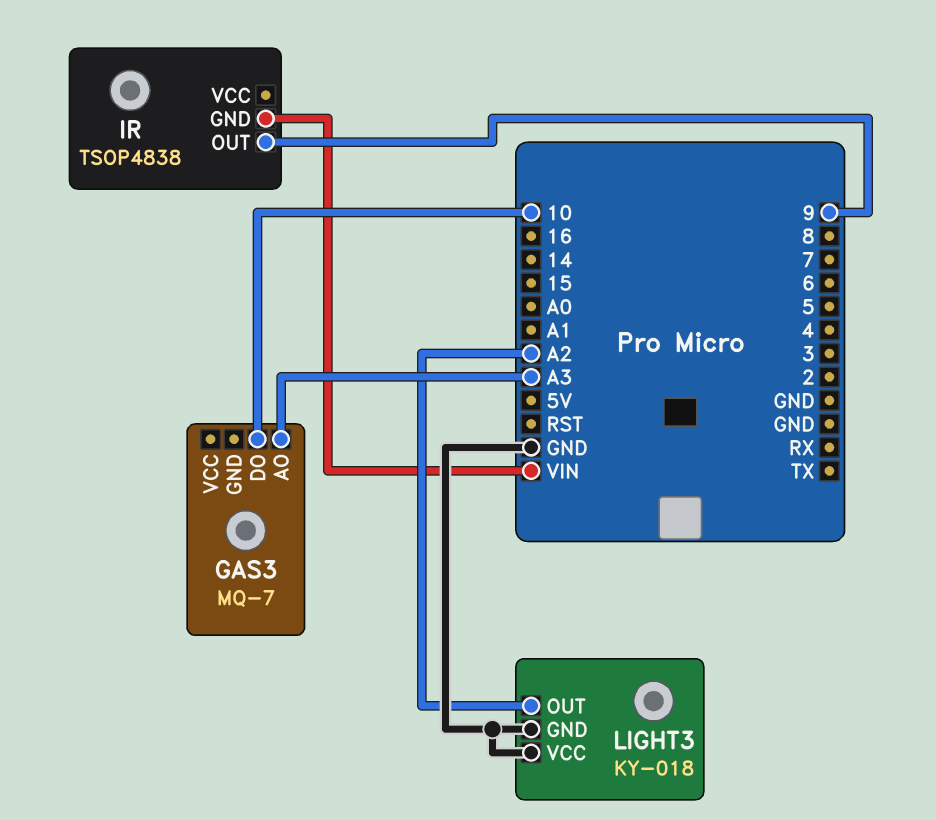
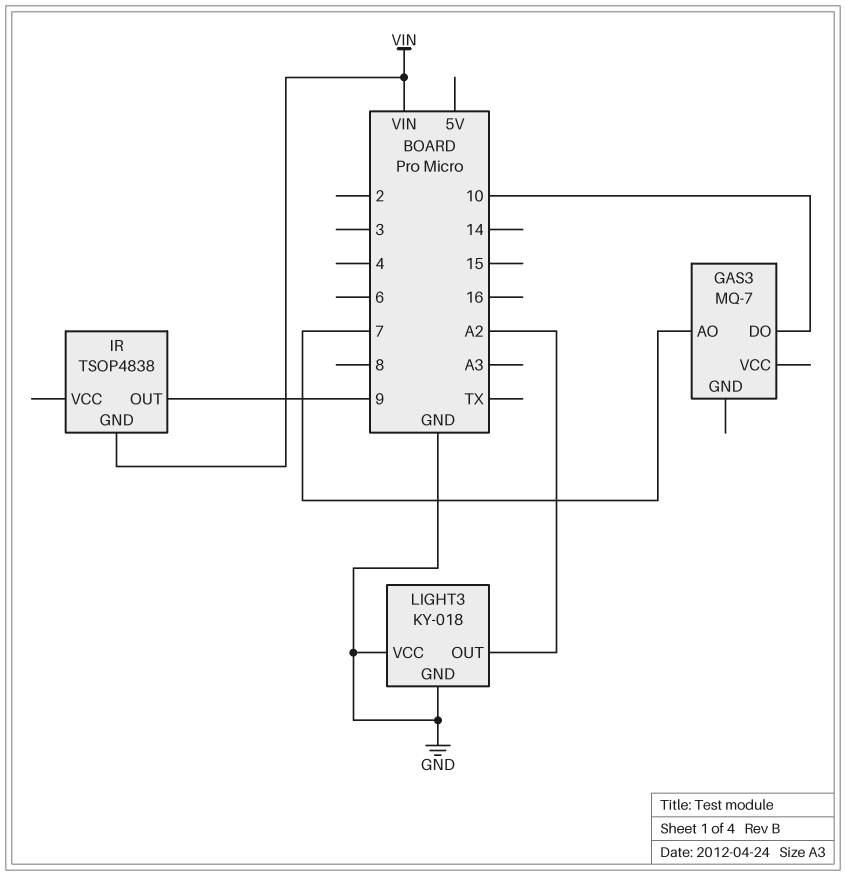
GAS3 pin AO: A3 -> 7

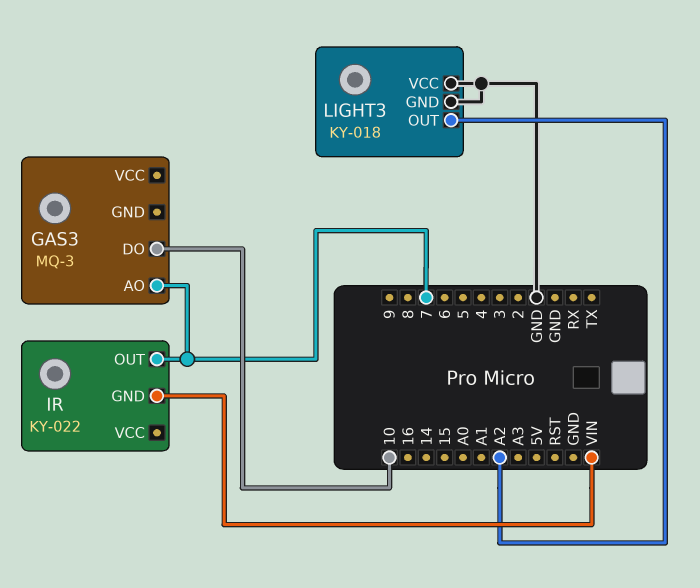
GAS3: MQ-7 -> MQ-3
IR: TSOP4838 -> KY-022
IR pin OUT: 9 -> 7

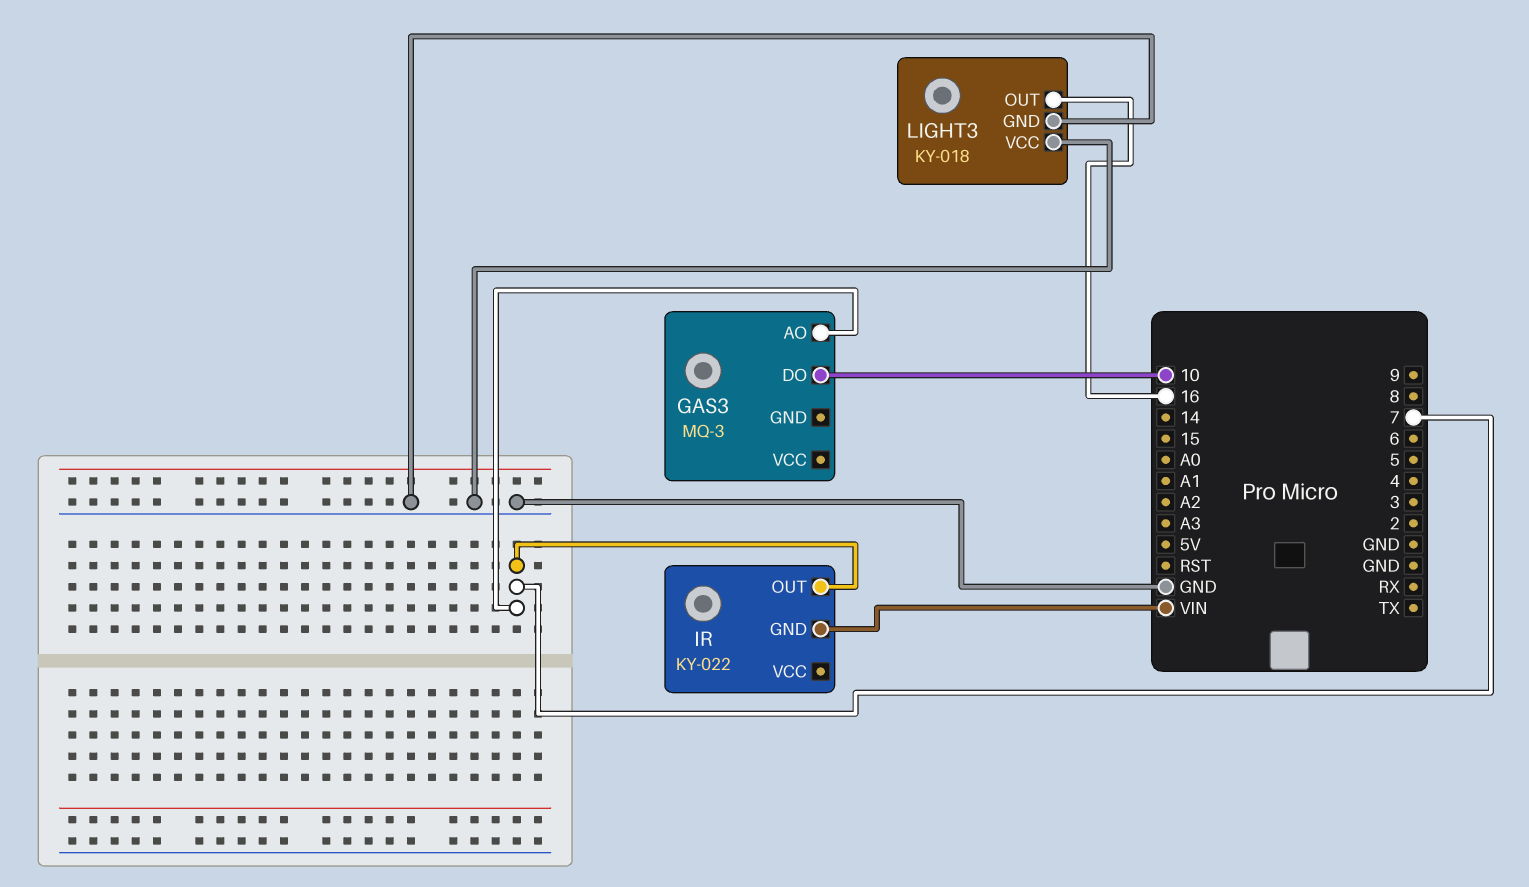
LIGHT3 pin OUT: A2 -> 16

